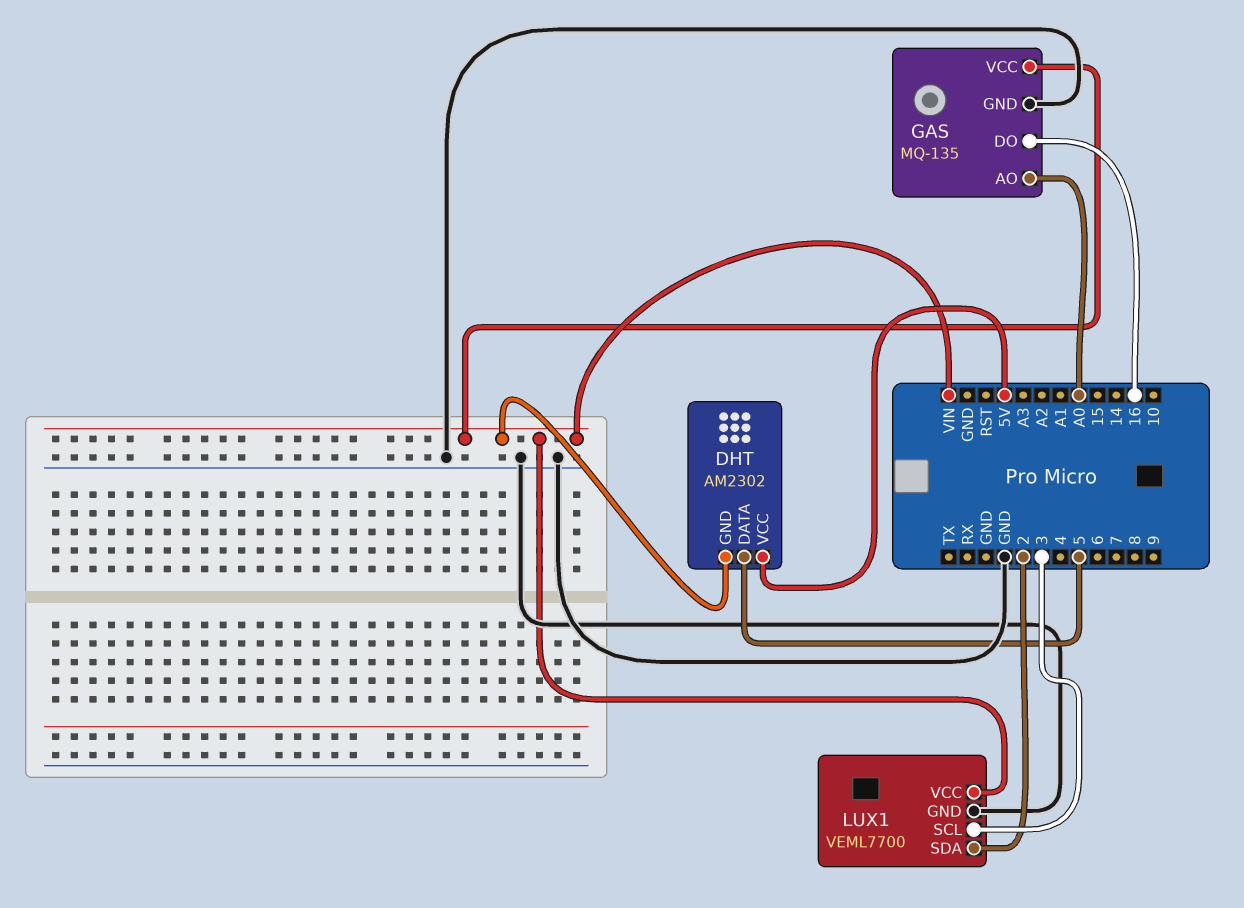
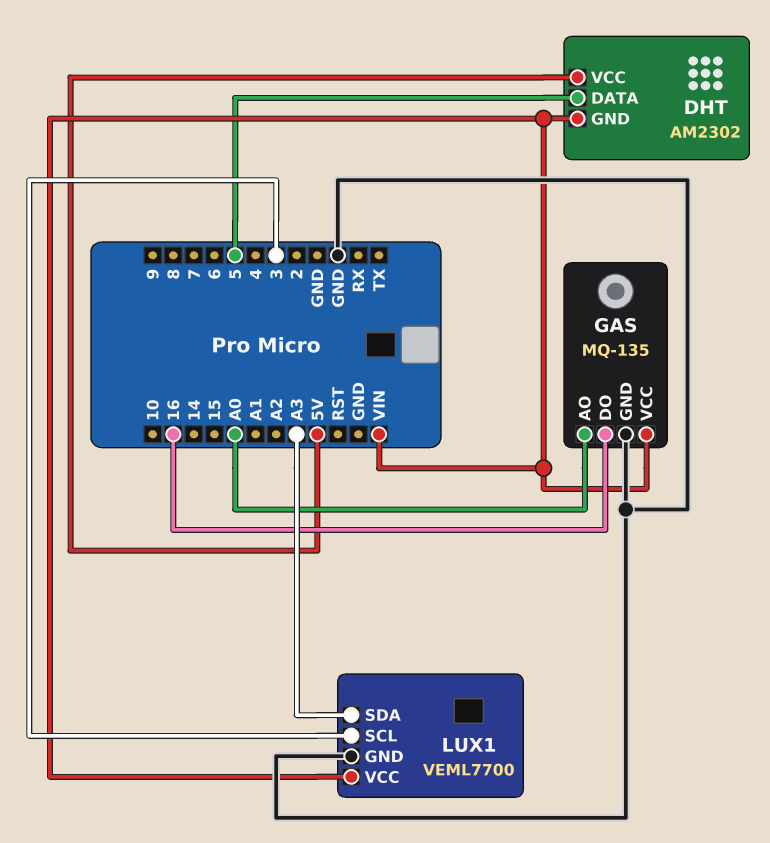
LUX1 pin SDA: 2 -> A3

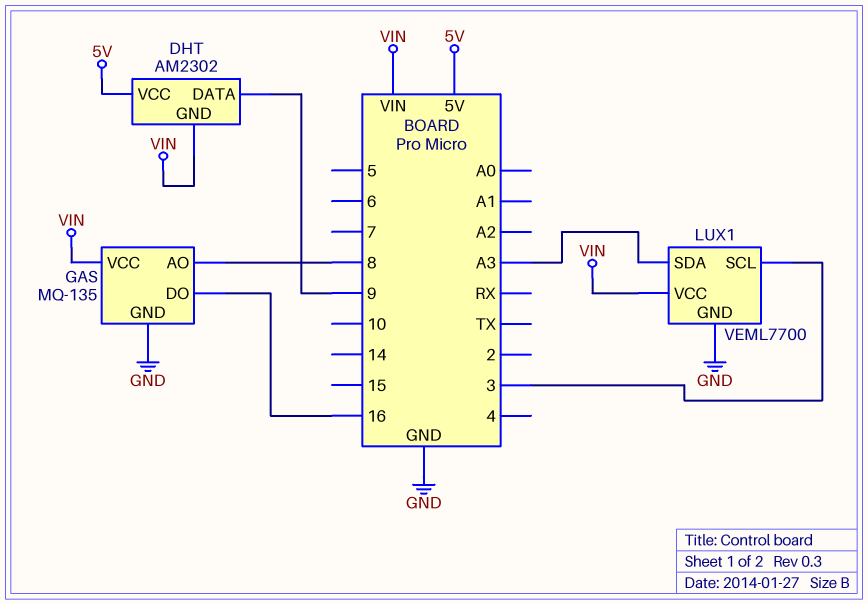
DHT pin DATA: 5 -> 9
GAS pin AO: A0 -> 8

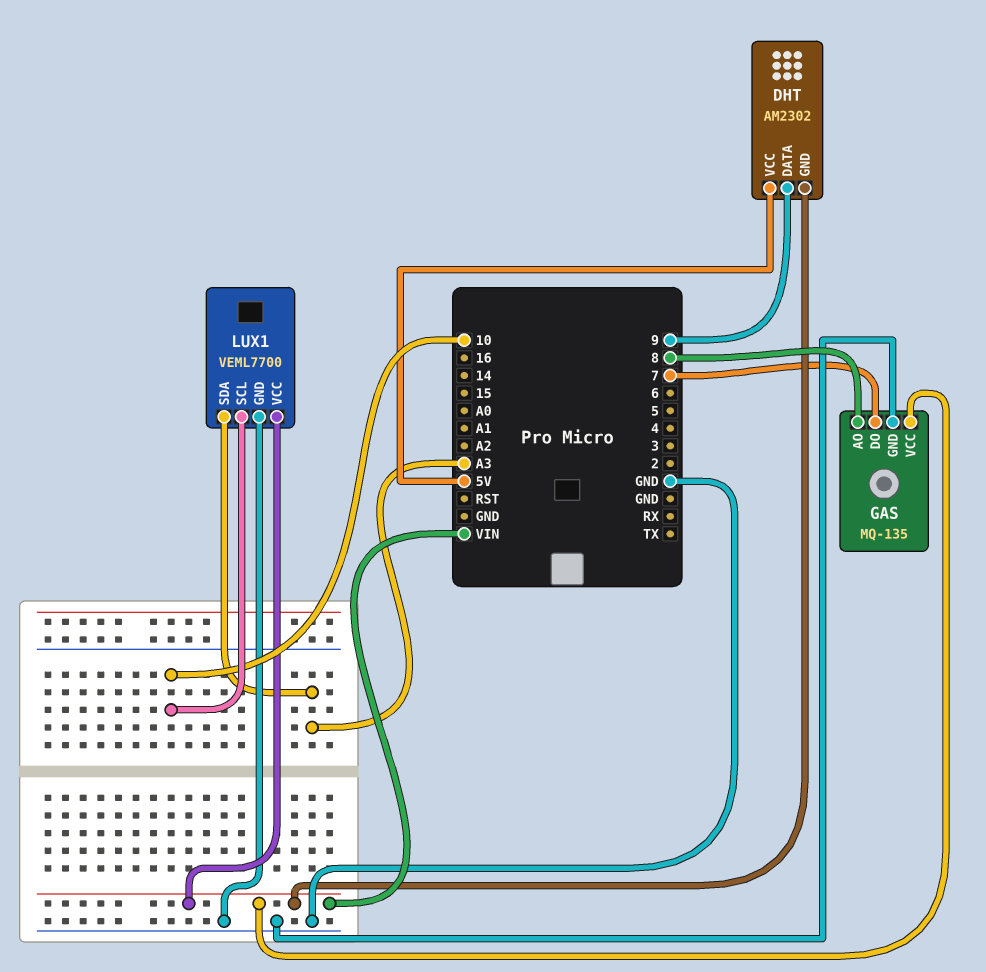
GAS pin DO: 16 -> 7
LUX1 pin SCL: 3 -> 10

